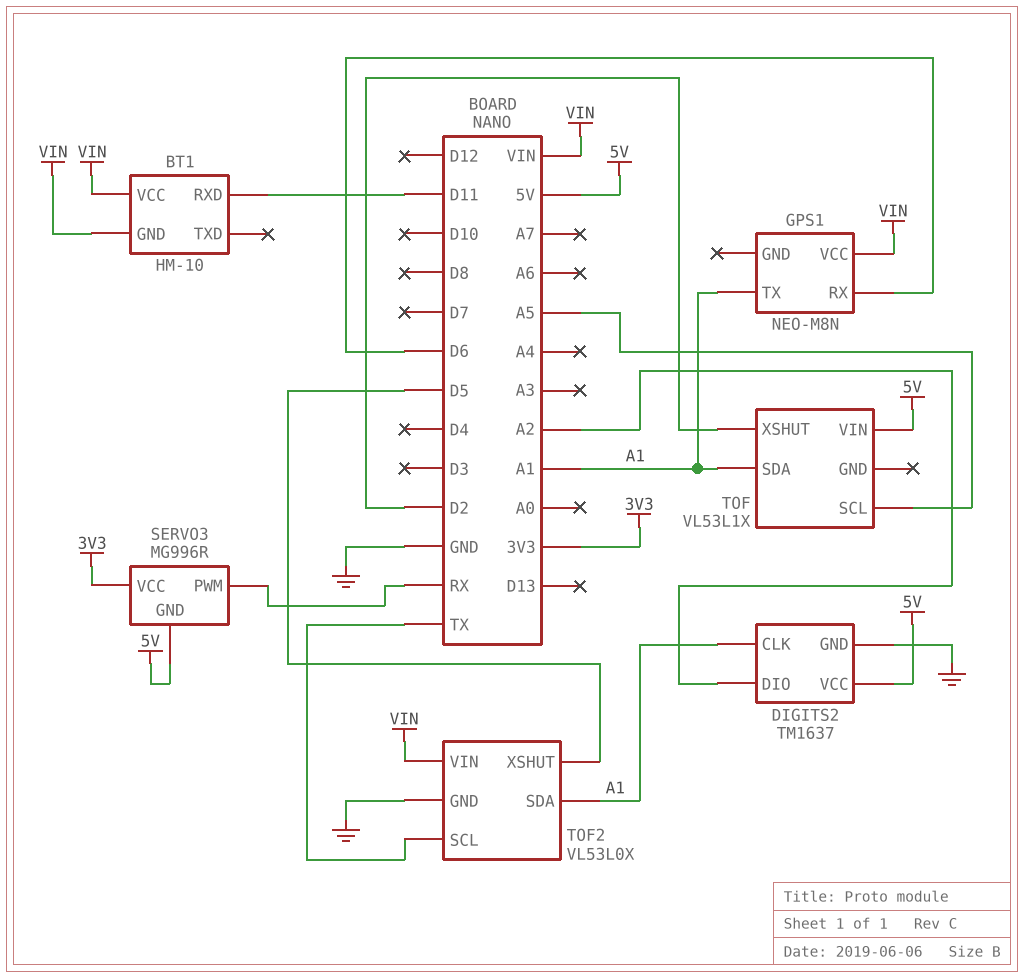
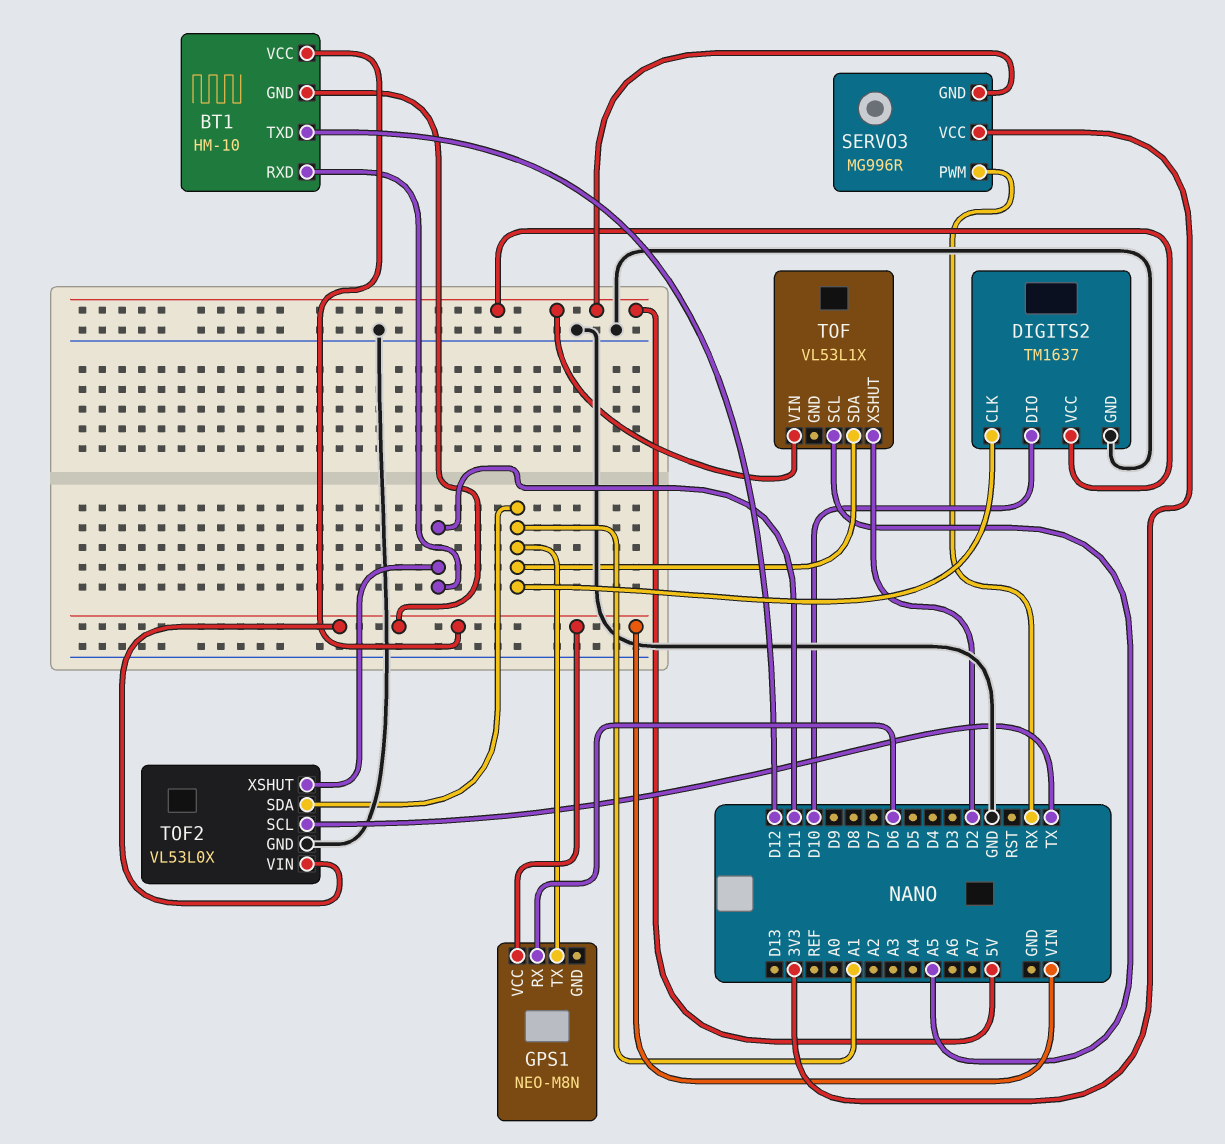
BT1 pin TXD: none -> D12
DIGITS2 pin DIO: A2 -> D10
TOF2 pin XSHUT: D5 -> D11

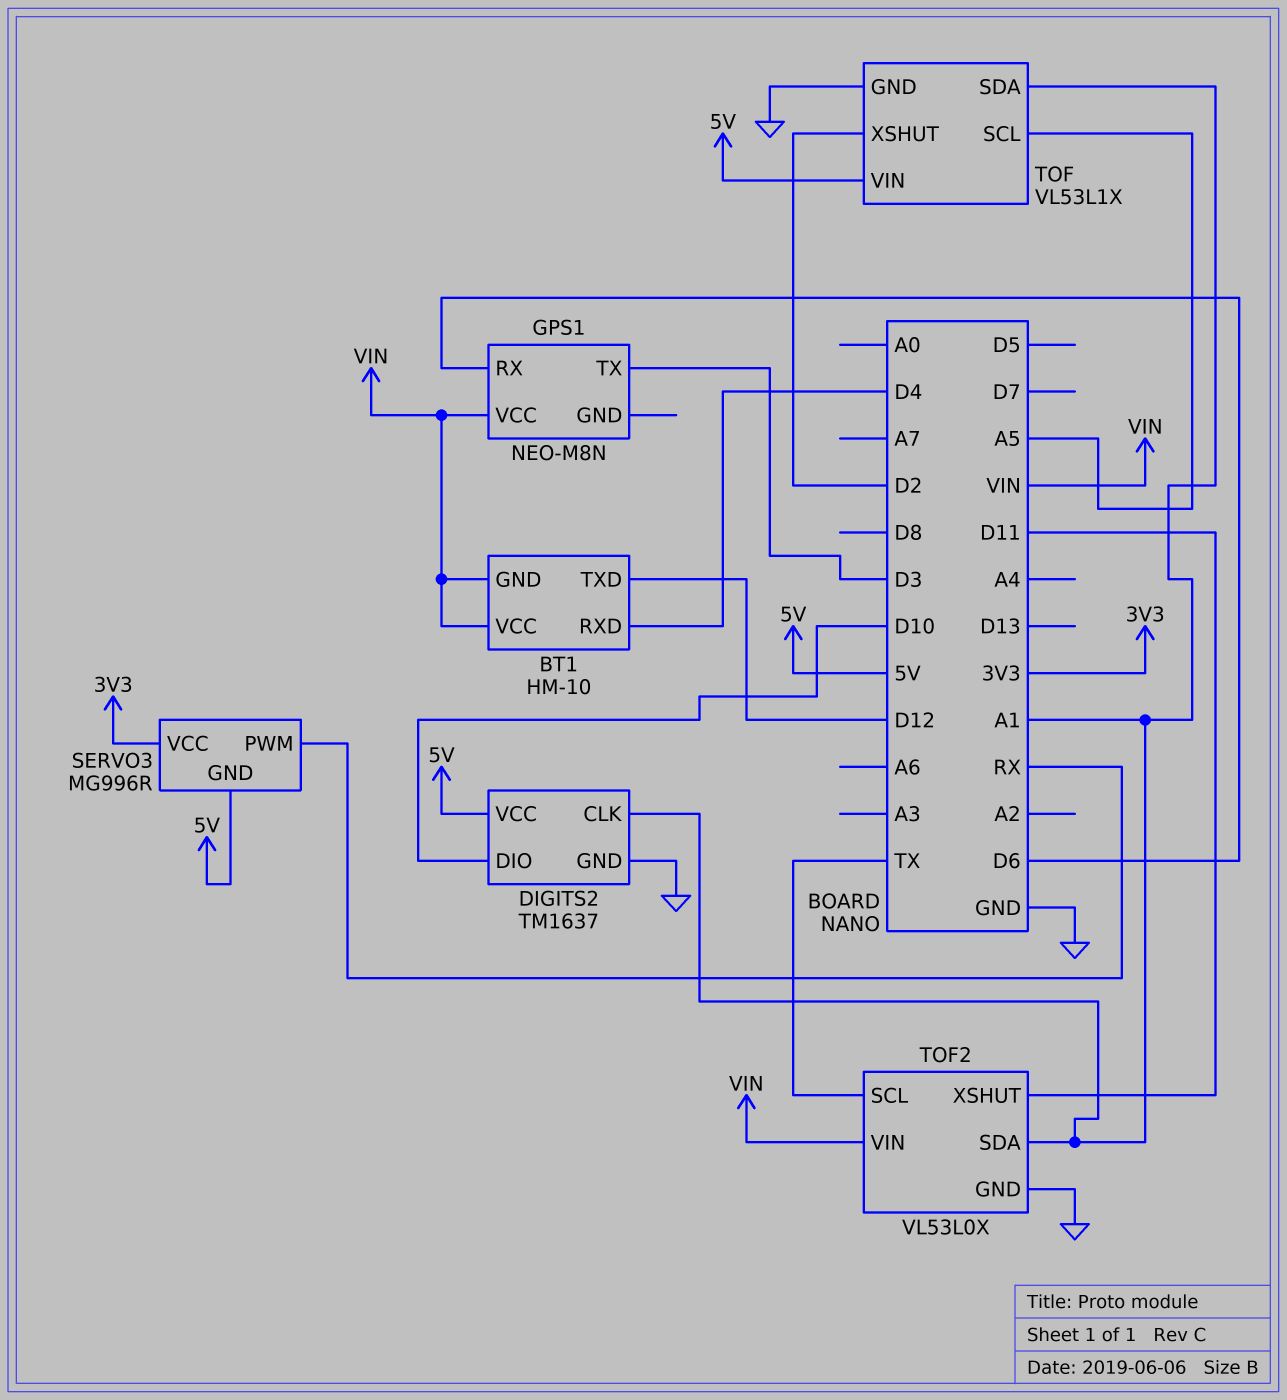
BT1 pin RXD: D11 -> D4
GPS1 pin TX: A1 -> D3
TOF pin GND: none -> GND

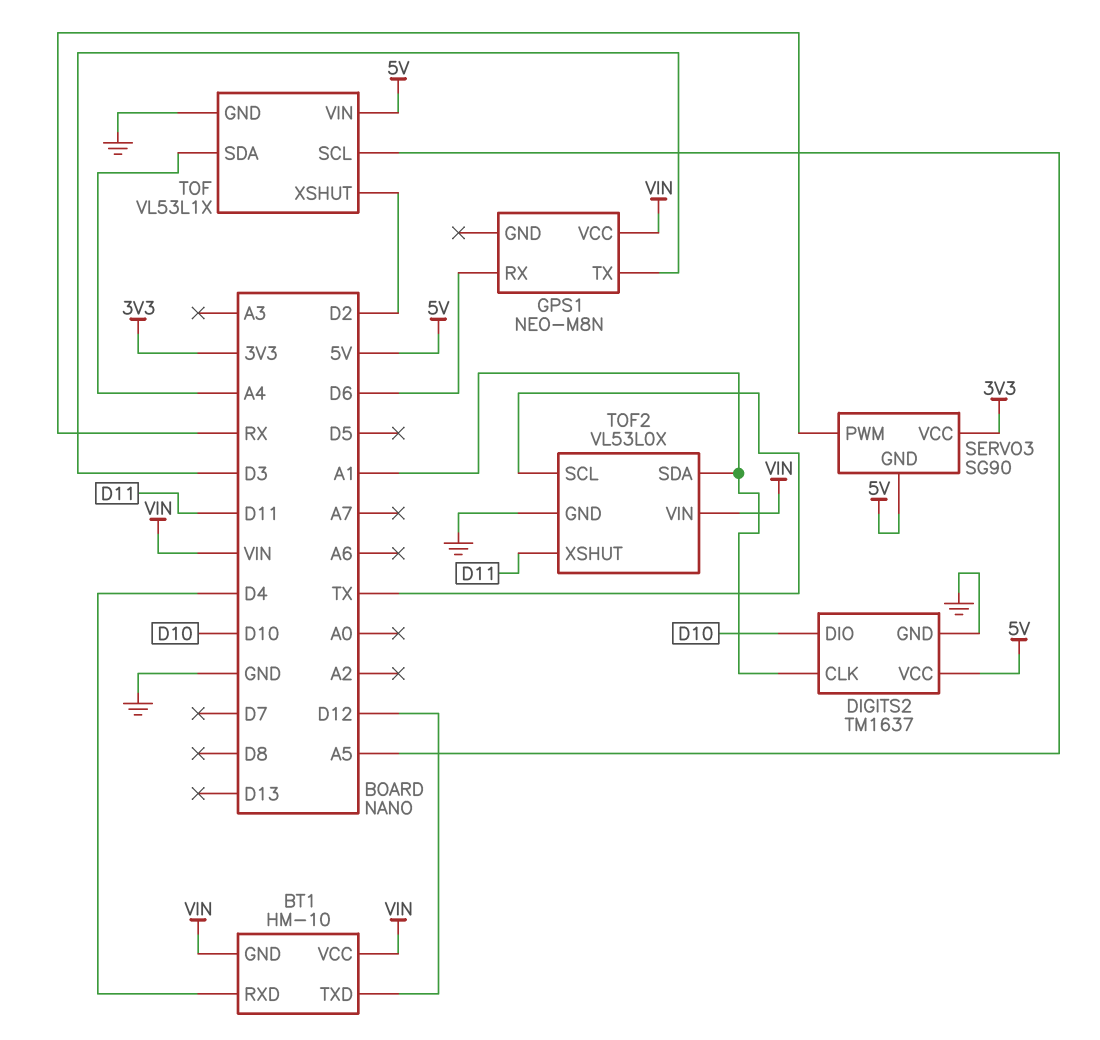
SERVO3: MG996R -> SG90
TOF pin SDA: A1 -> A4

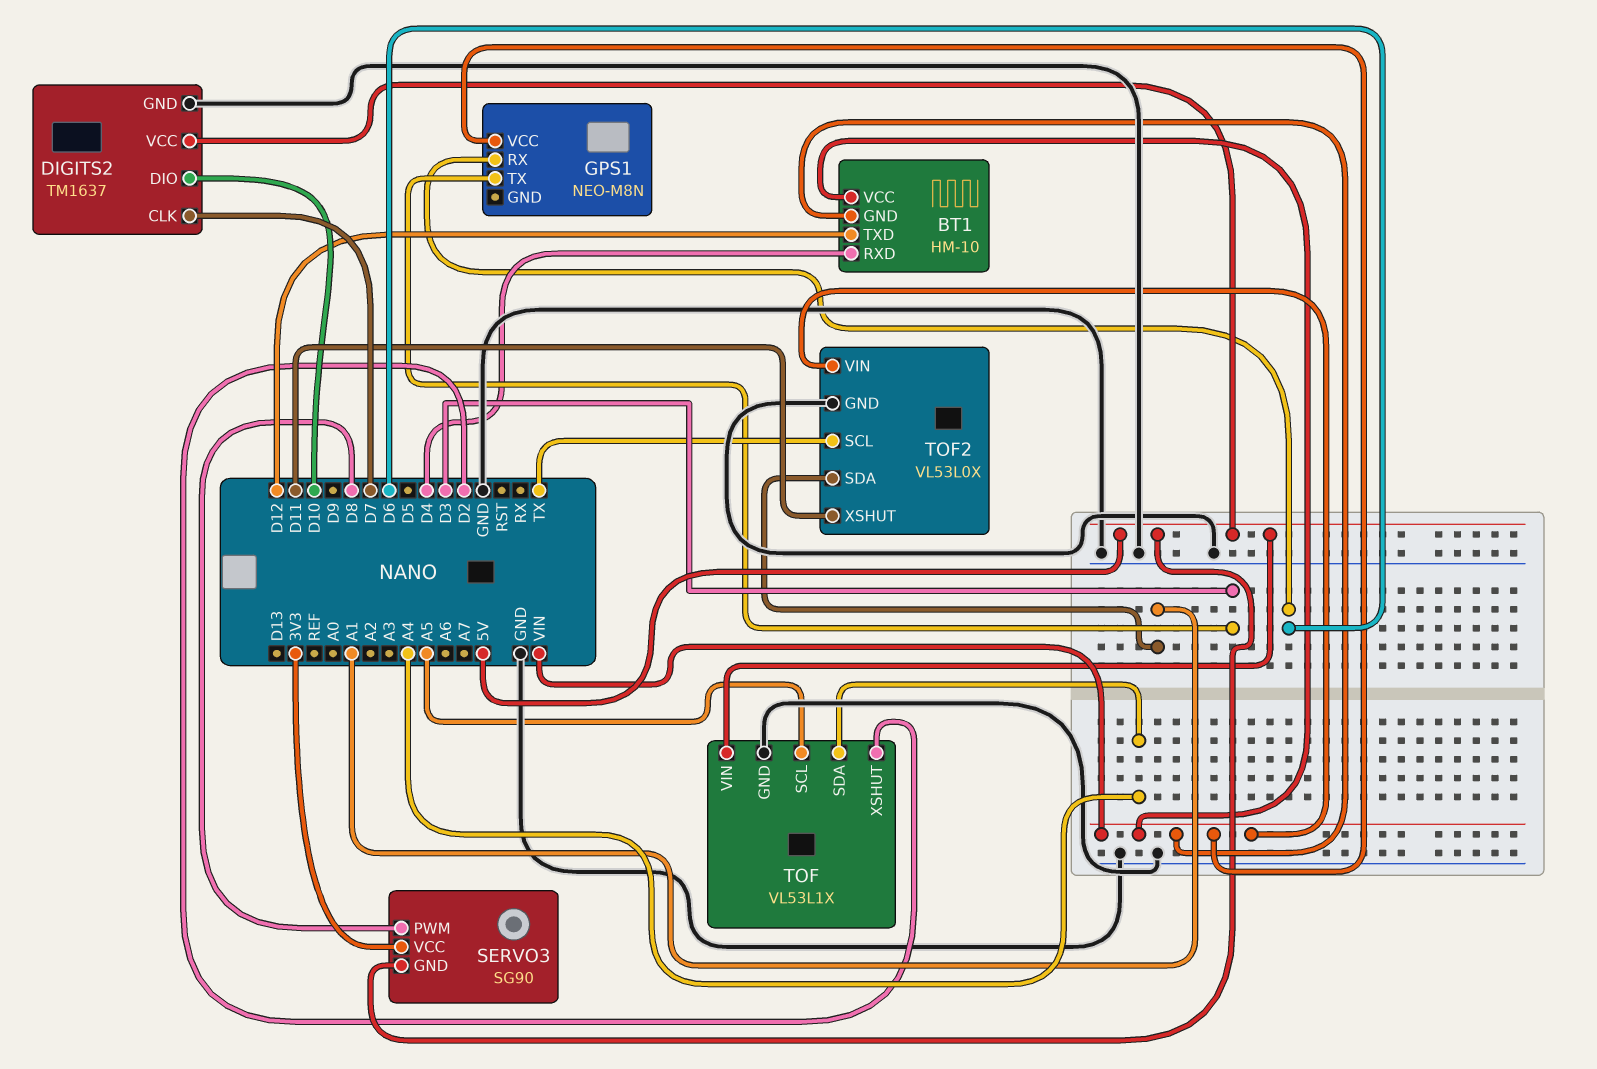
DIGITS2 pin CLK: A1 -> D7
SERVO3 pin PWM: RX -> D8

